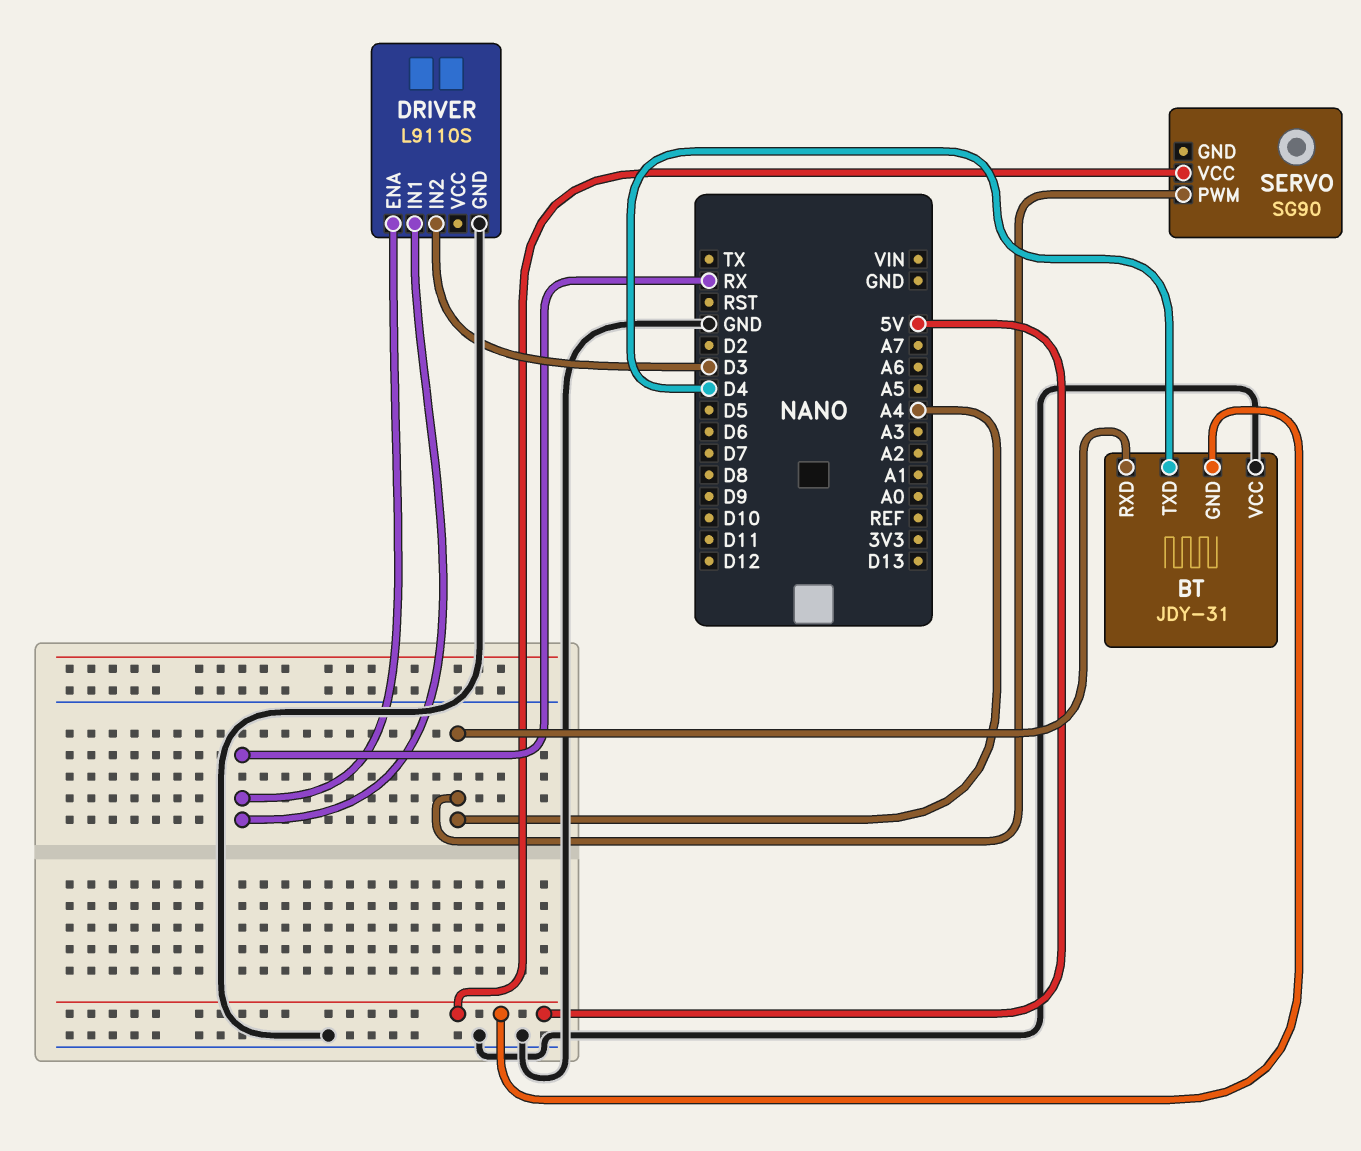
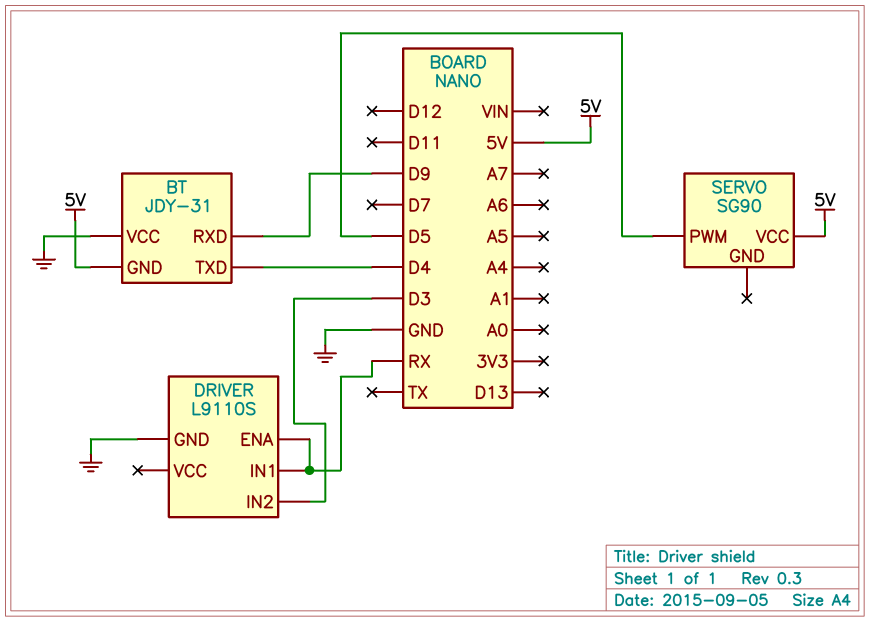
BT pin RXD: A4 -> D9
SERVO pin PWM: A4 -> D5

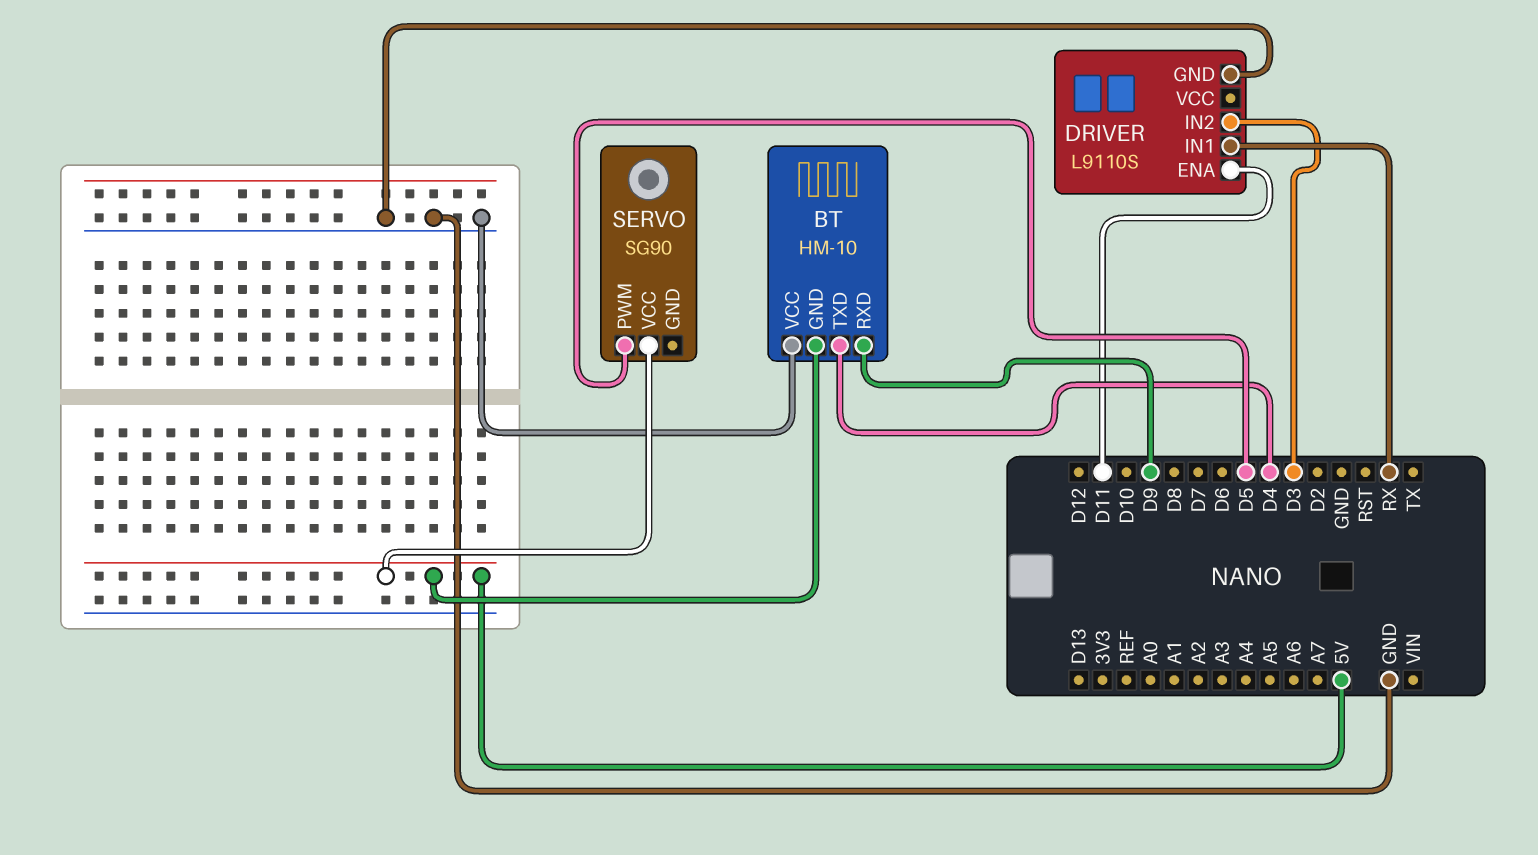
BT: JDY-31 -> HM-10
DRIVER pin ENA: RX -> D11

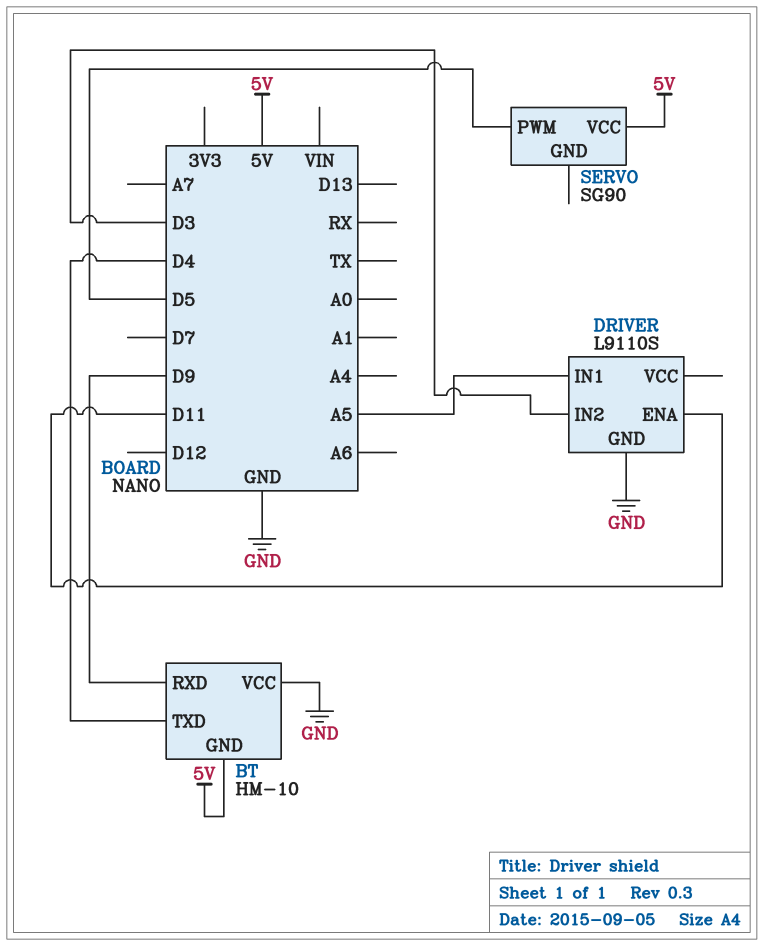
DRIVER pin IN1: RX -> A5

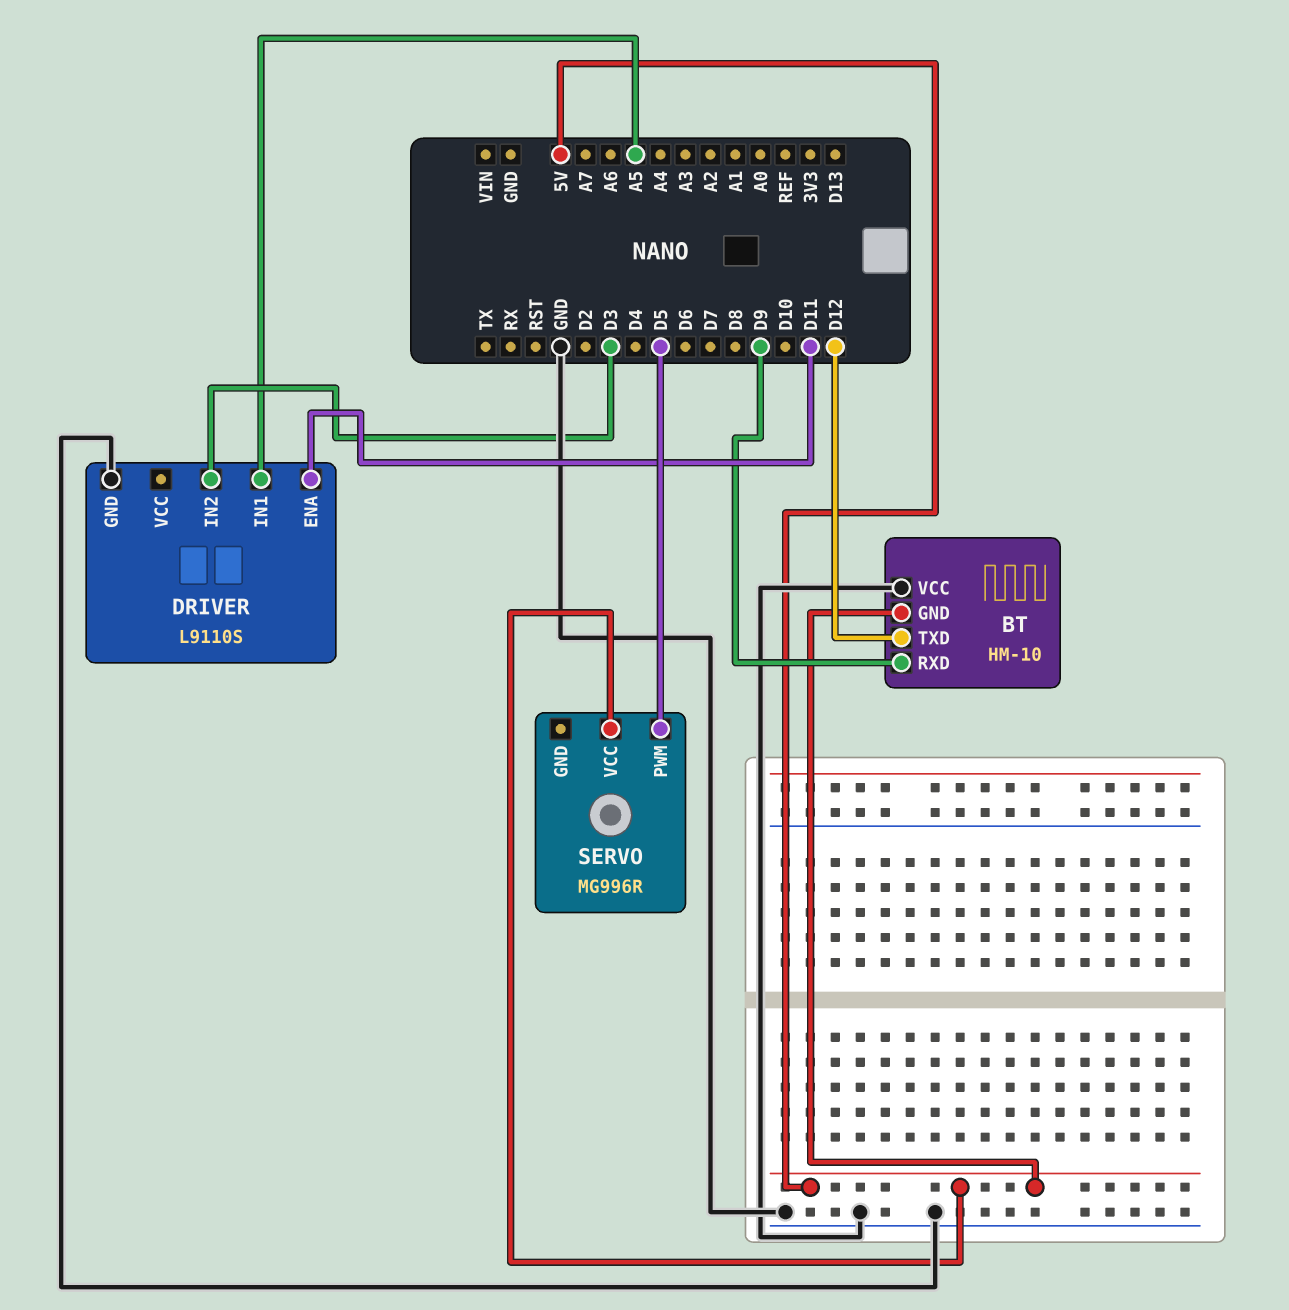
BT pin TXD: D4 -> D12
SERVO: SG90 -> MG996R

